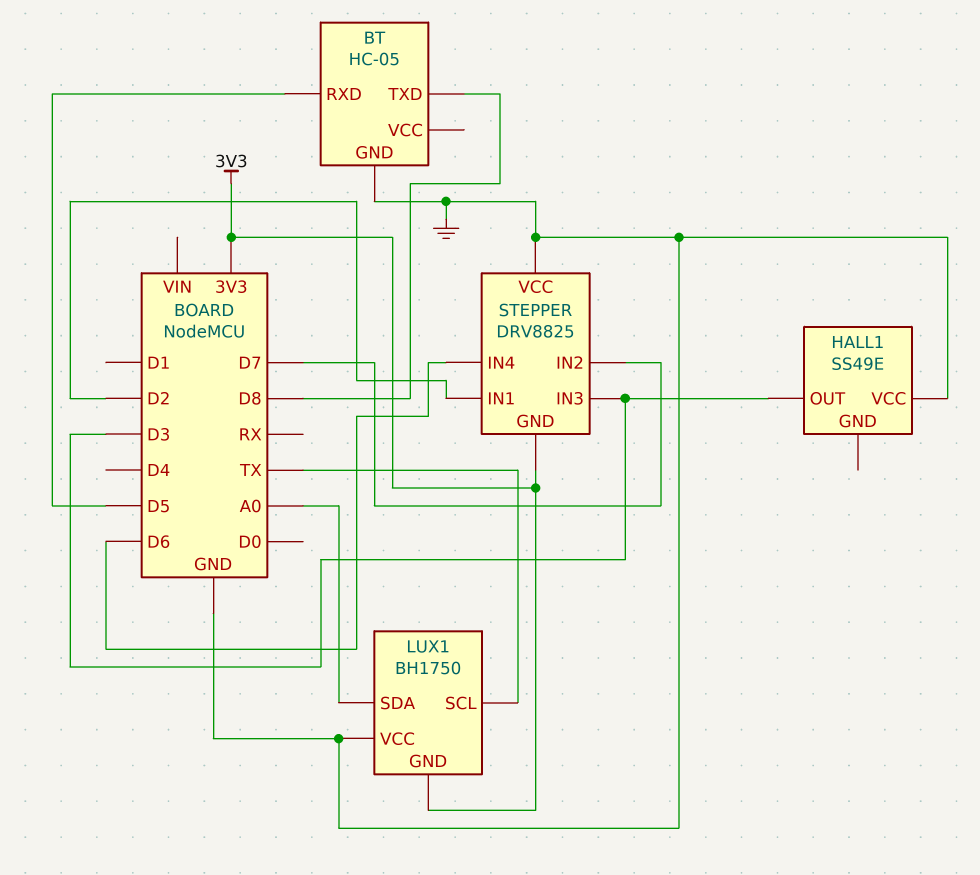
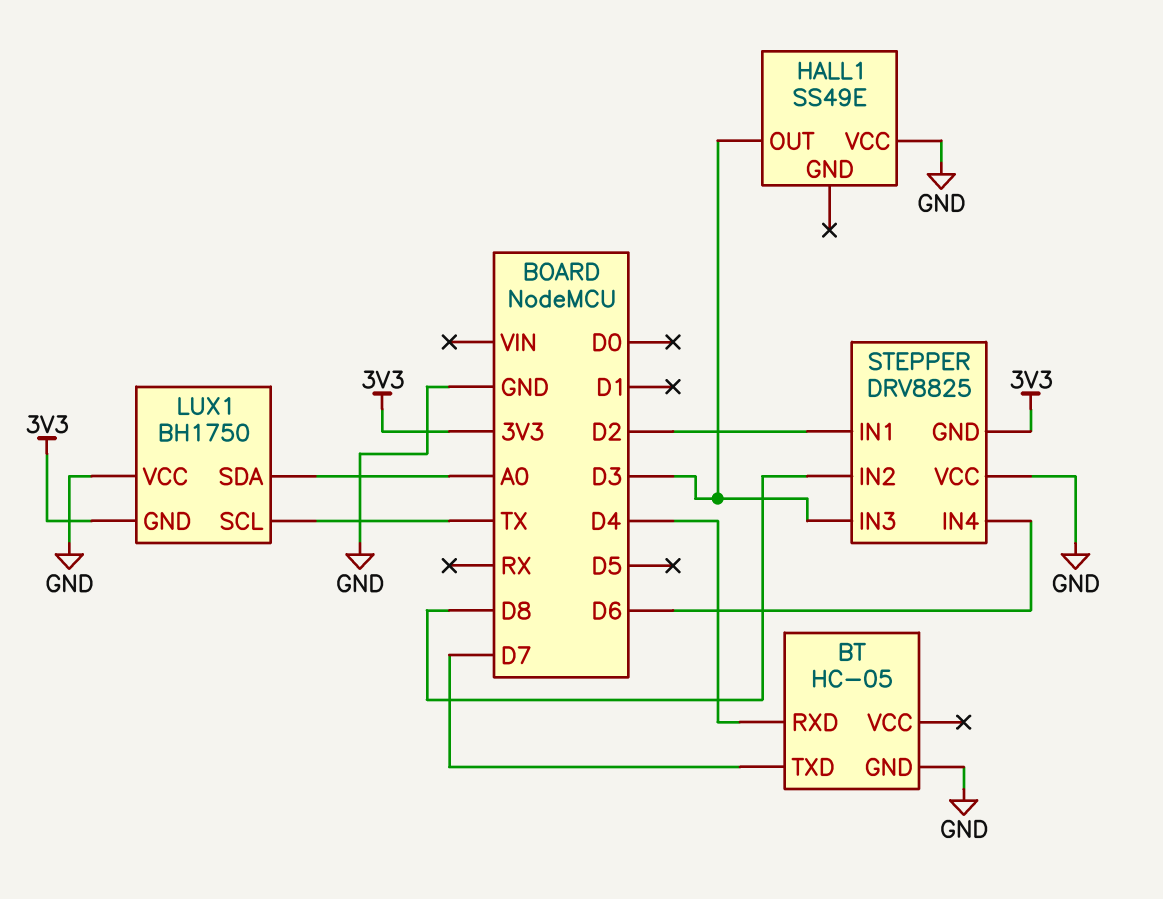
BT pin RXD: D5 -> D4
BT pin TXD: D8 -> D7
STEPPER pin IN2: D7 -> D8

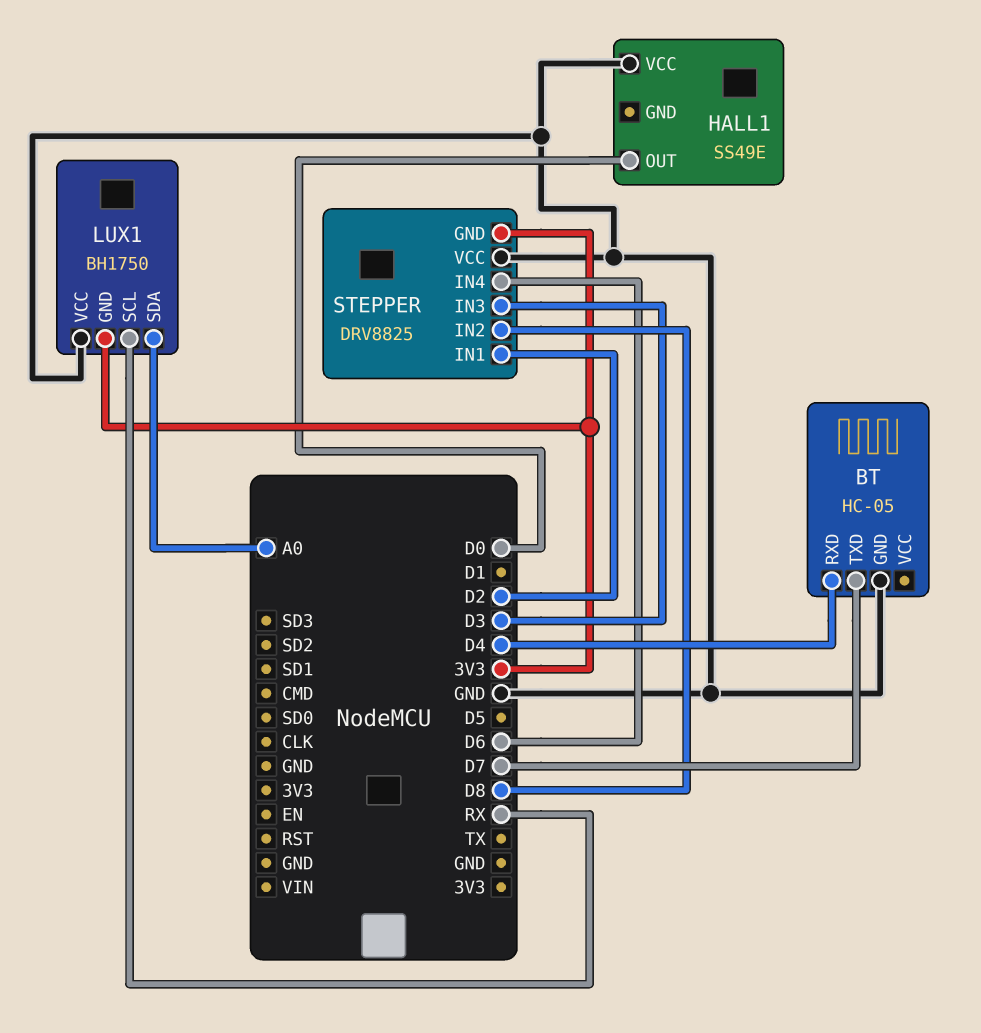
HALL1 pin OUT: D3 -> D0
LUX1 pin SCL: TX -> RX

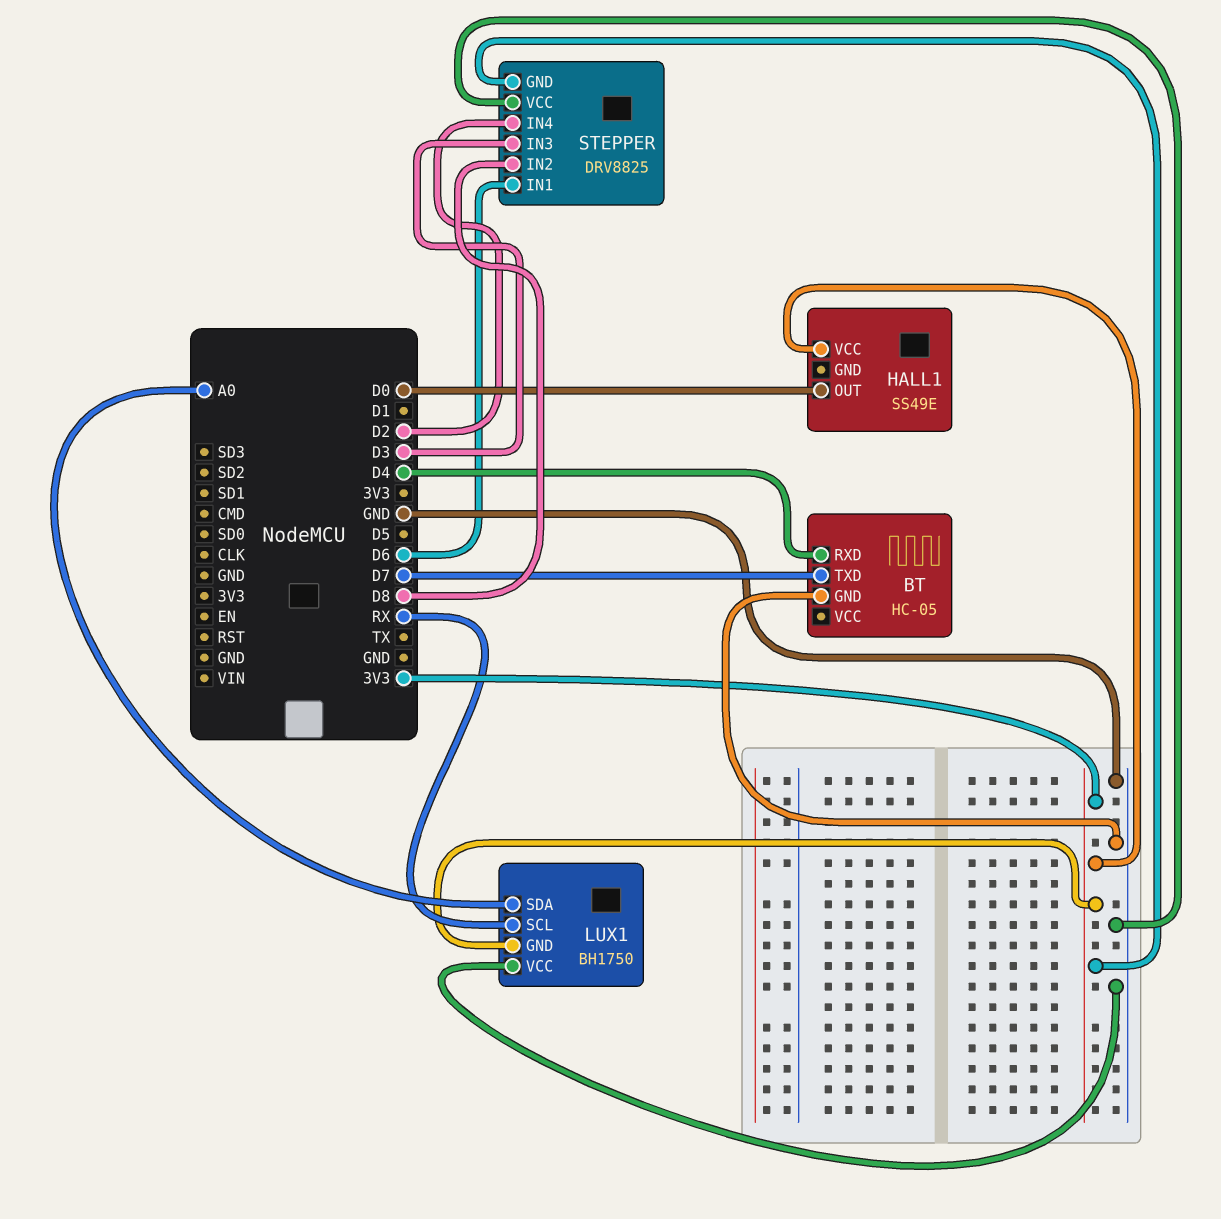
HALL1 pin VCC: GND -> 3V3
STEPPER pin IN1: D2 -> D6
STEPPER pin IN4: D6 -> D2

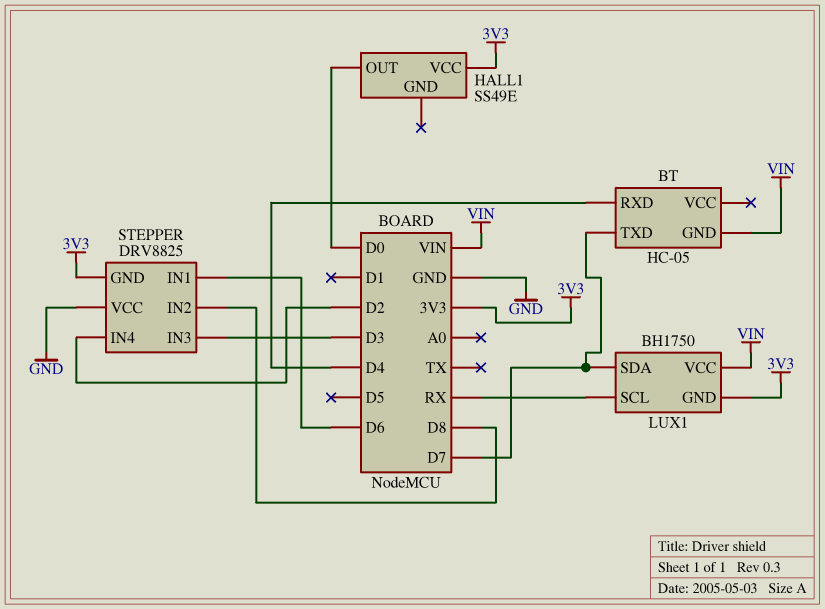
BT pin GND: GND -> VIN
LUX1 pin SDA: A0 -> D7
LUX1 pin VCC: GND -> VIN

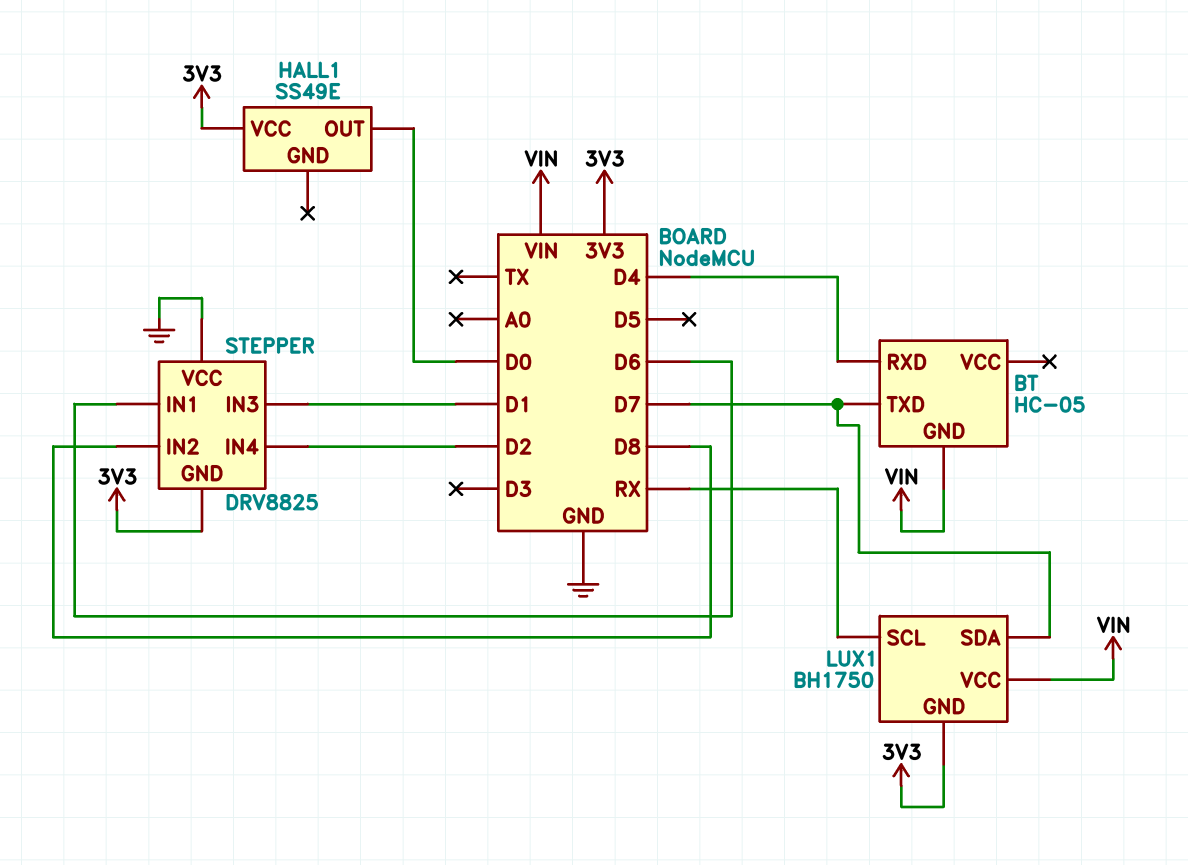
STEPPER pin IN3: D3 -> D1

